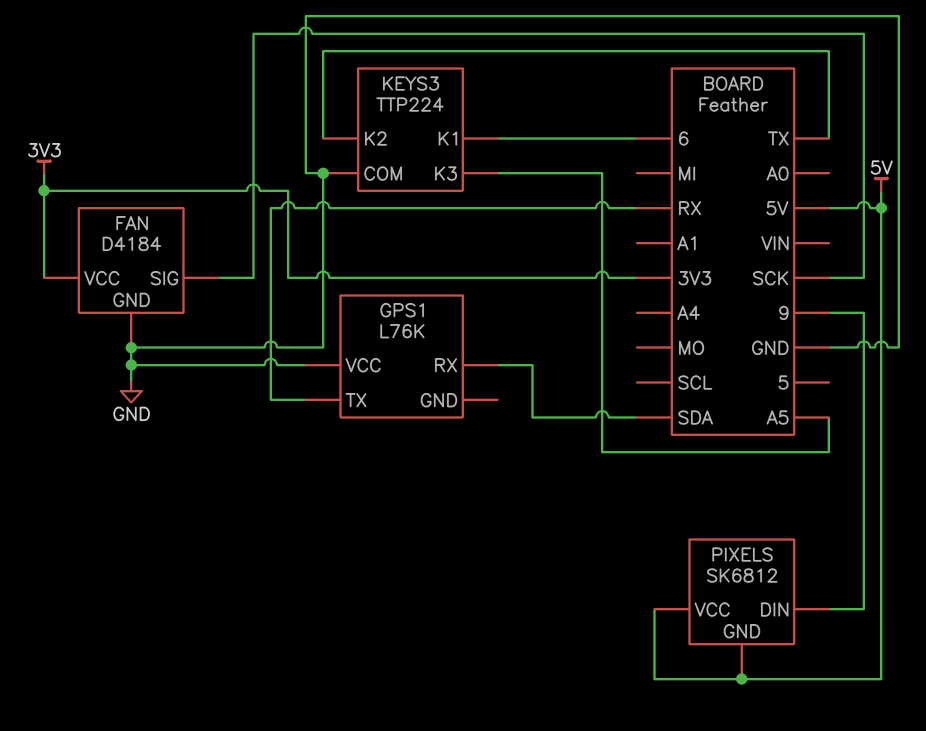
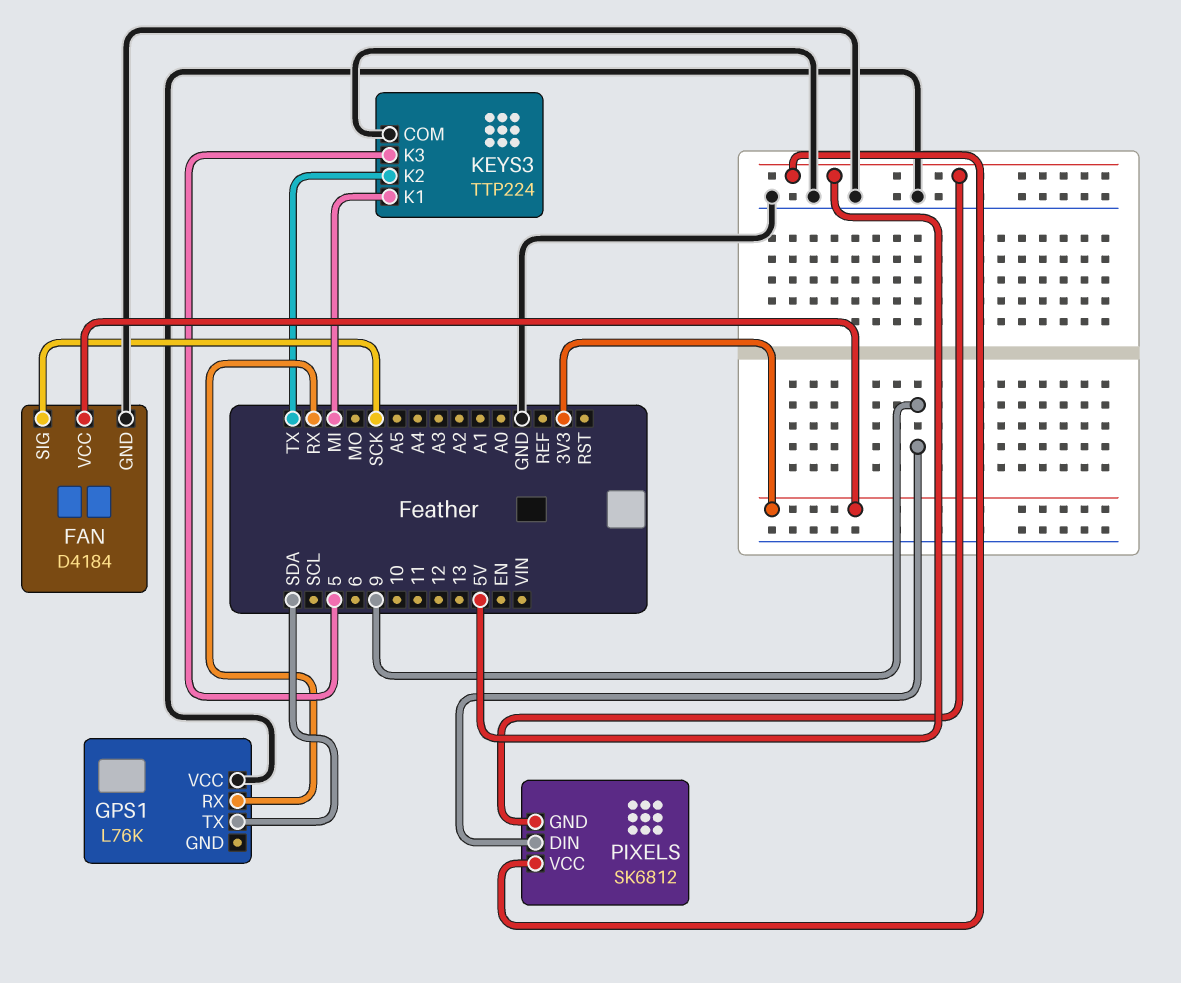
GPS1 pin RX: SDA -> RX
GPS1 pin TX: RX -> SDA
KEYS3 pin K1: 6 -> MI
KEYS3 pin K3: A5 -> 5

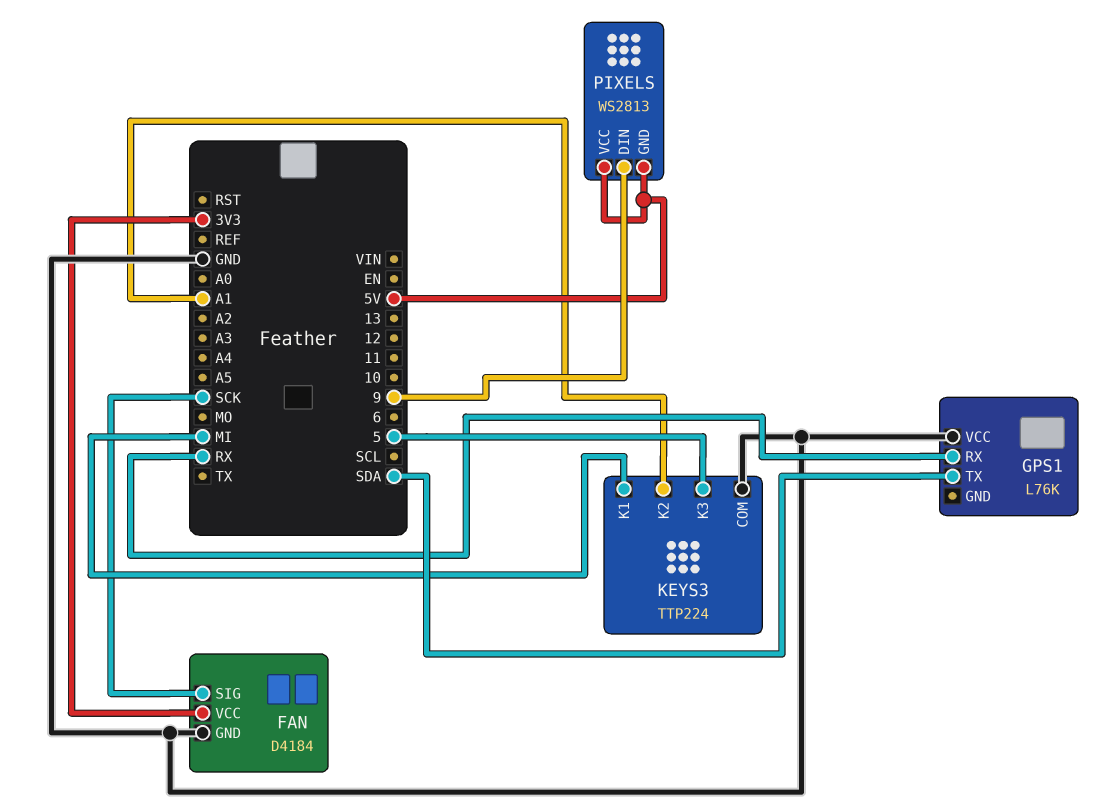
KEYS3 pin K2: TX -> A1
PIXELS: SK6812 -> WS2813

